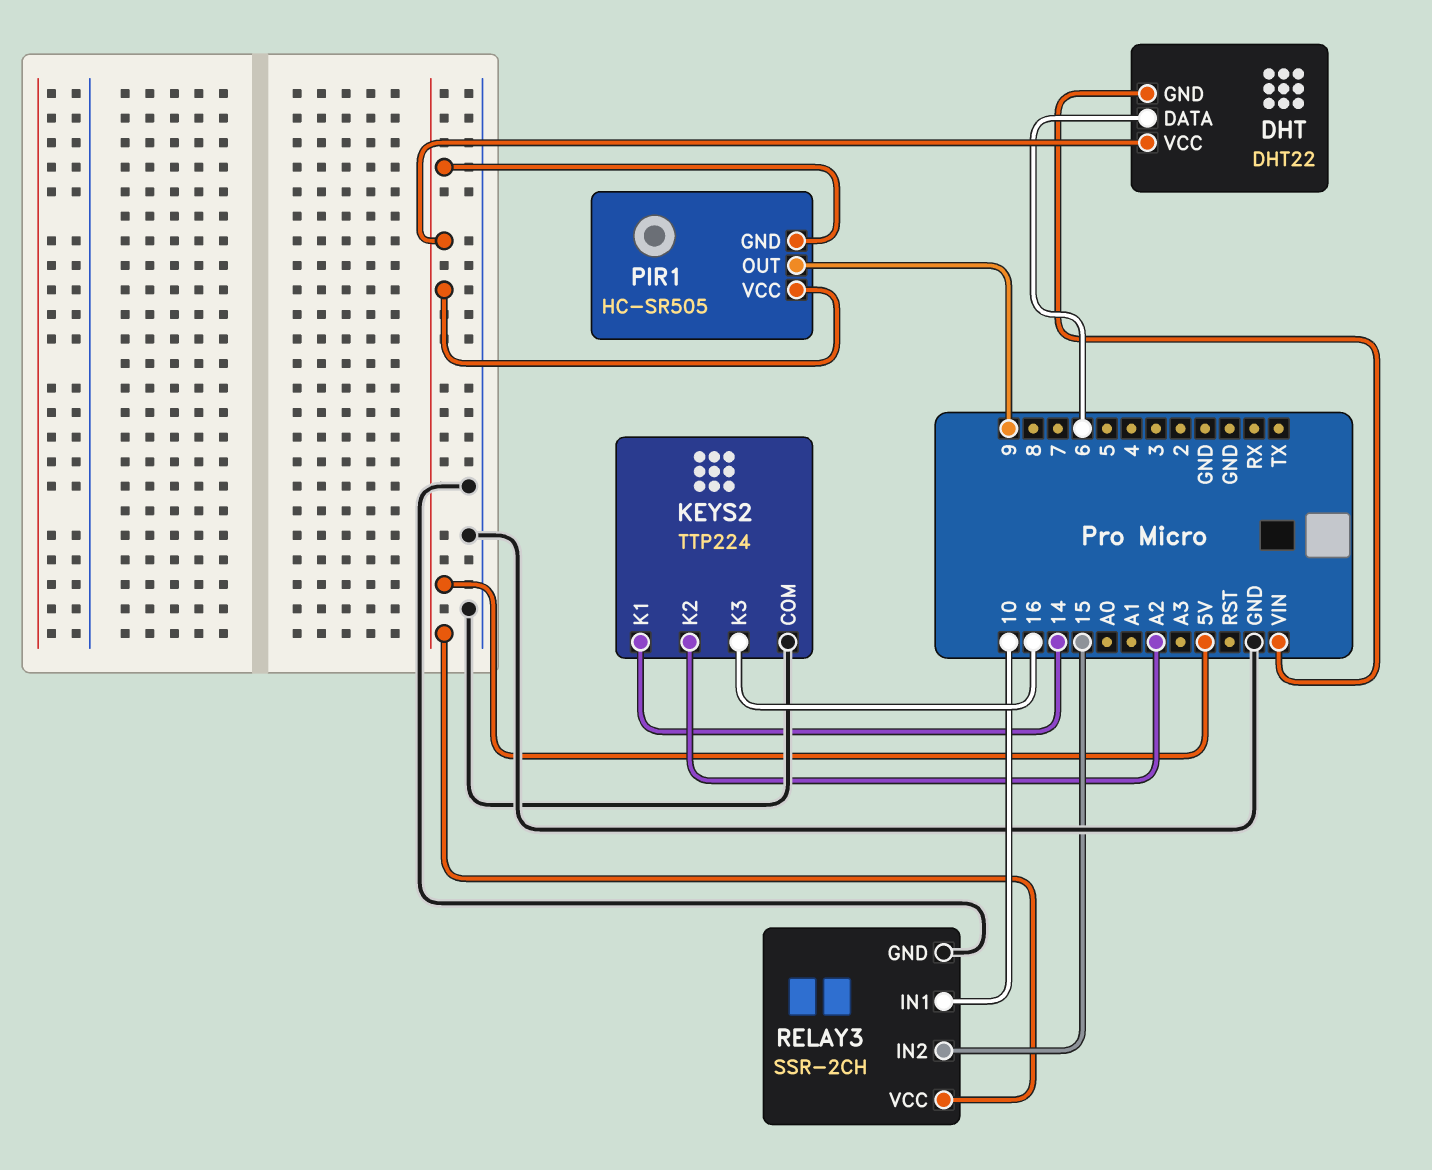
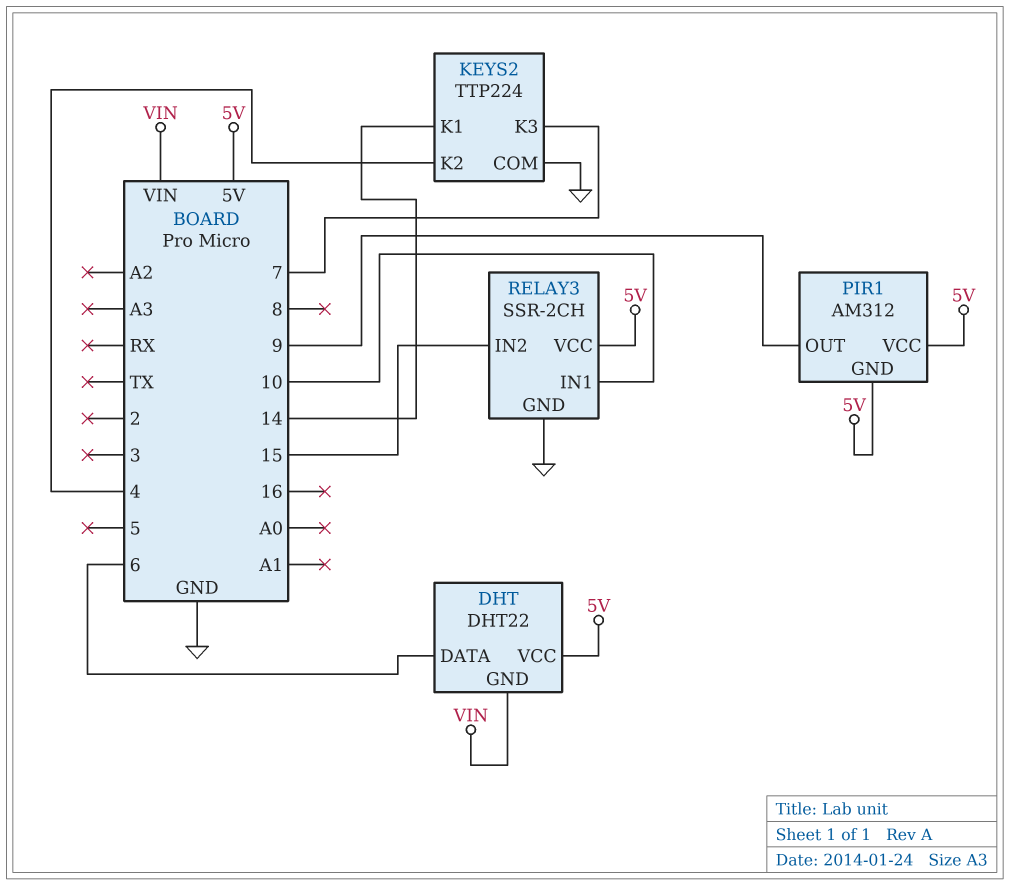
KEYS2 pin K2: A2 -> 4
KEYS2 pin K3: 16 -> 7
PIR1: HC-SR505 -> AM312

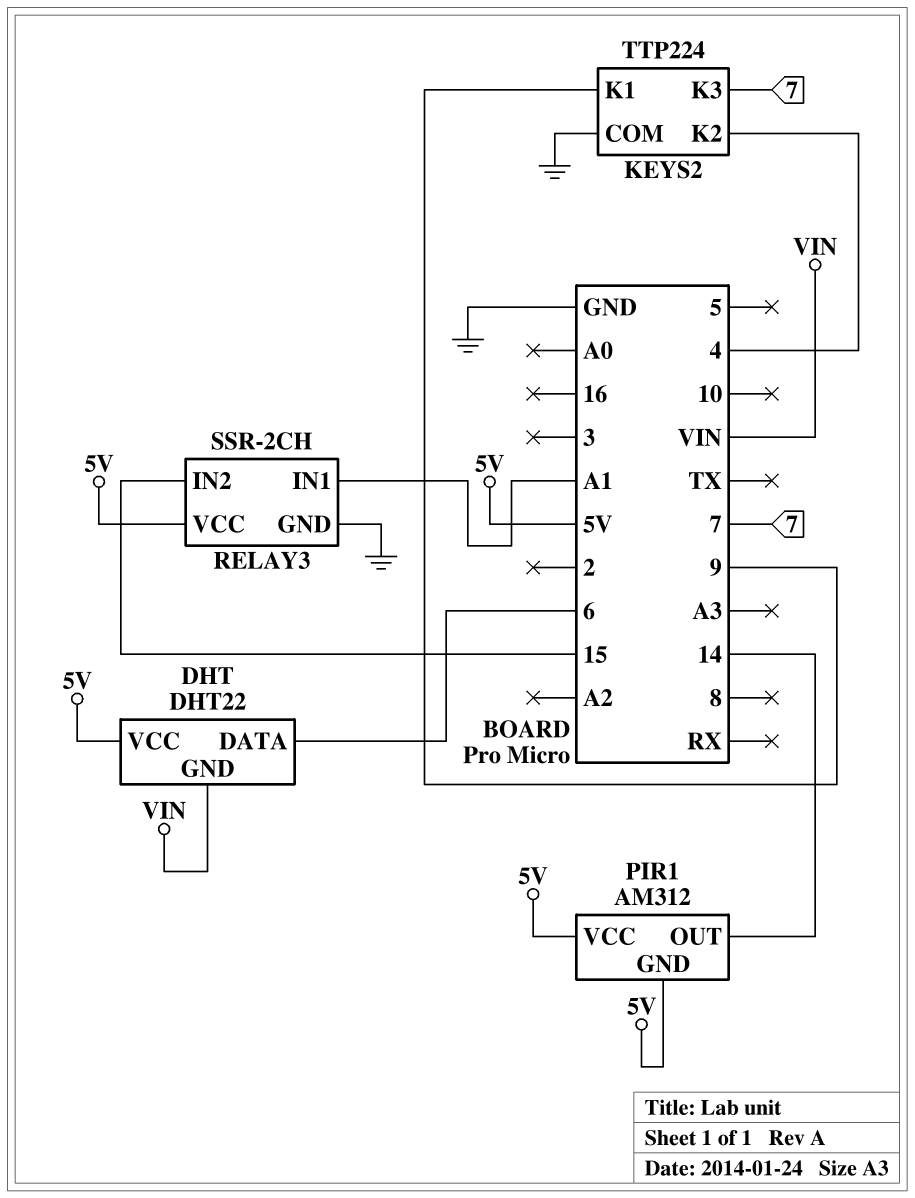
KEYS2 pin K1: 14 -> 9
PIR1 pin OUT: 9 -> 14
RELAY3 pin IN1: 10 -> A1

